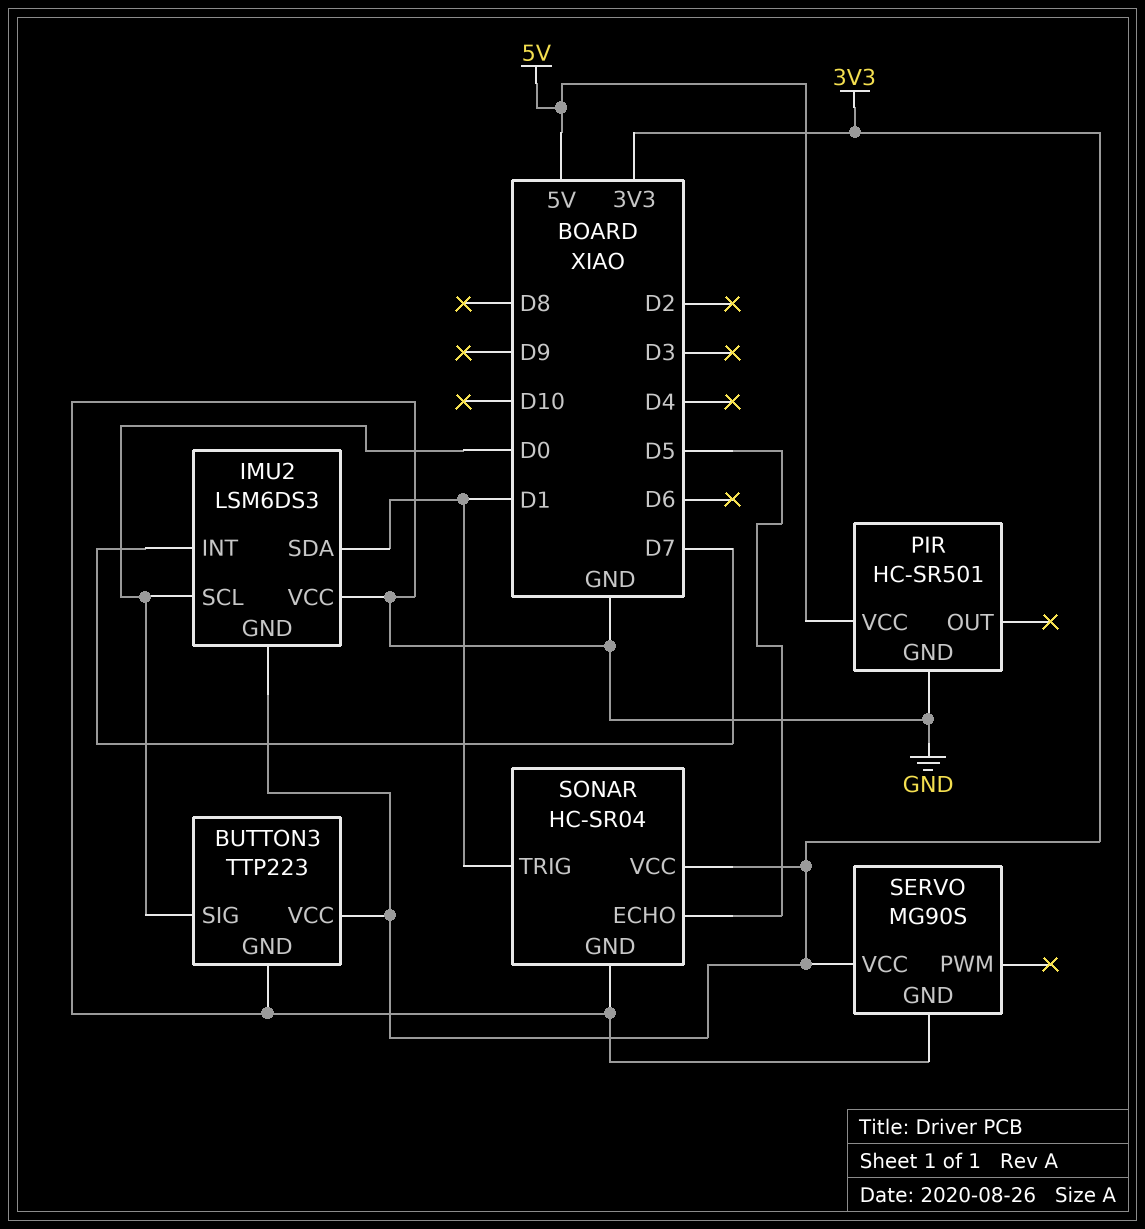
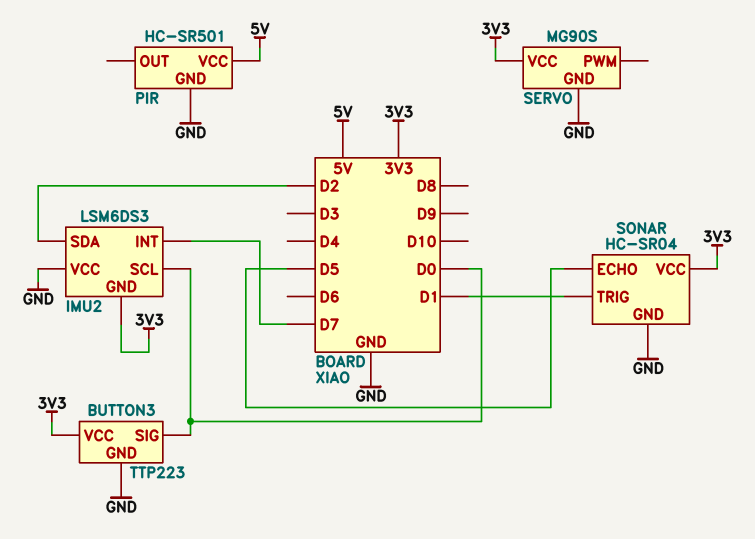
IMU2 pin SDA: D1 -> D2

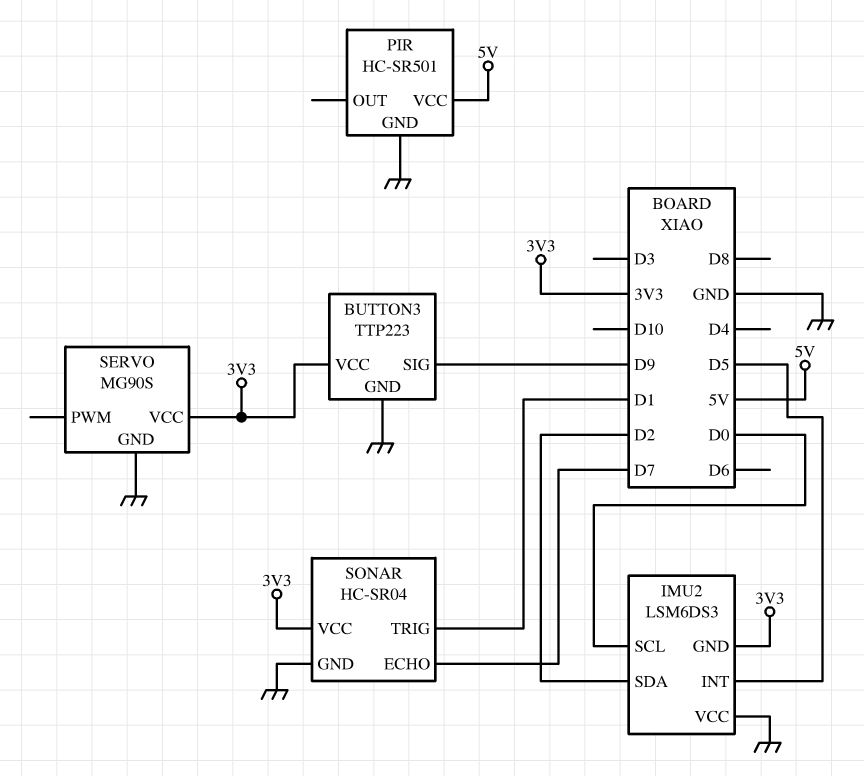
BUTTON3 pin SIG: D0 -> D9
IMU2 pin INT: D7 -> D5
SONAR pin ECHO: D5 -> D7

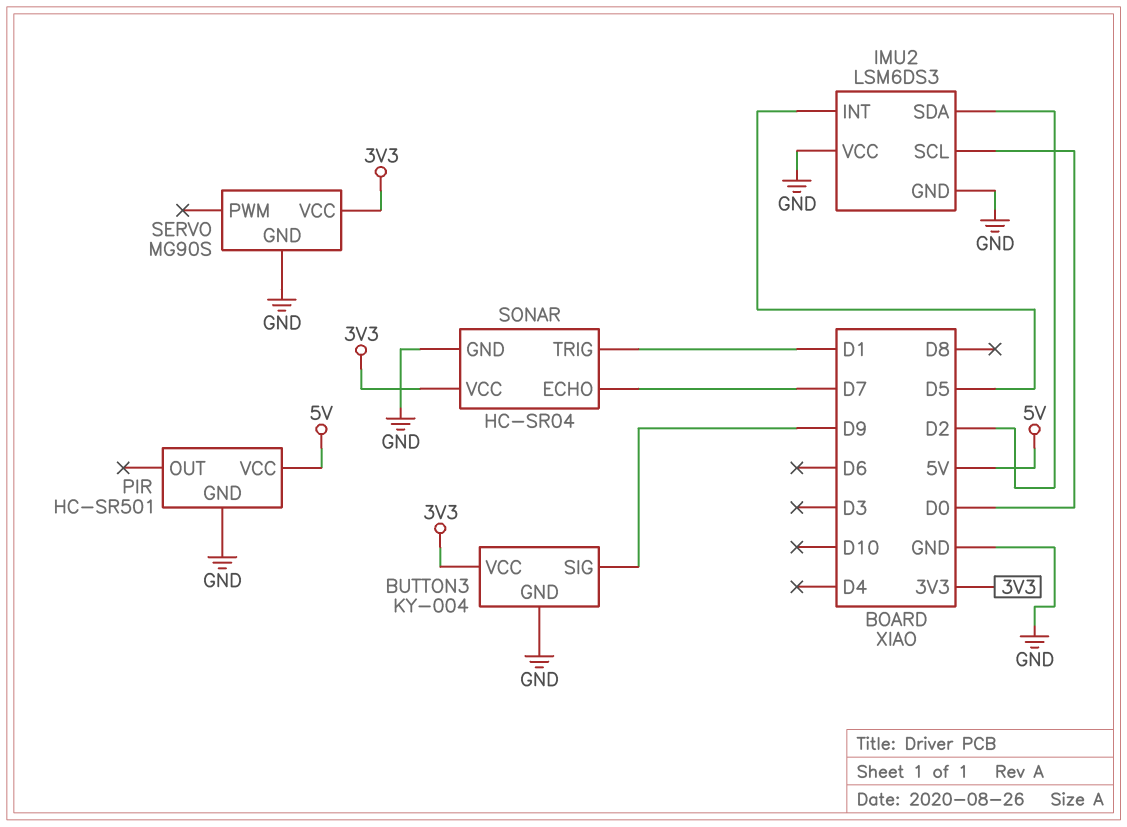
BUTTON3: TTP223 -> KY-004
IMU2 pin GND: 3V3 -> GND

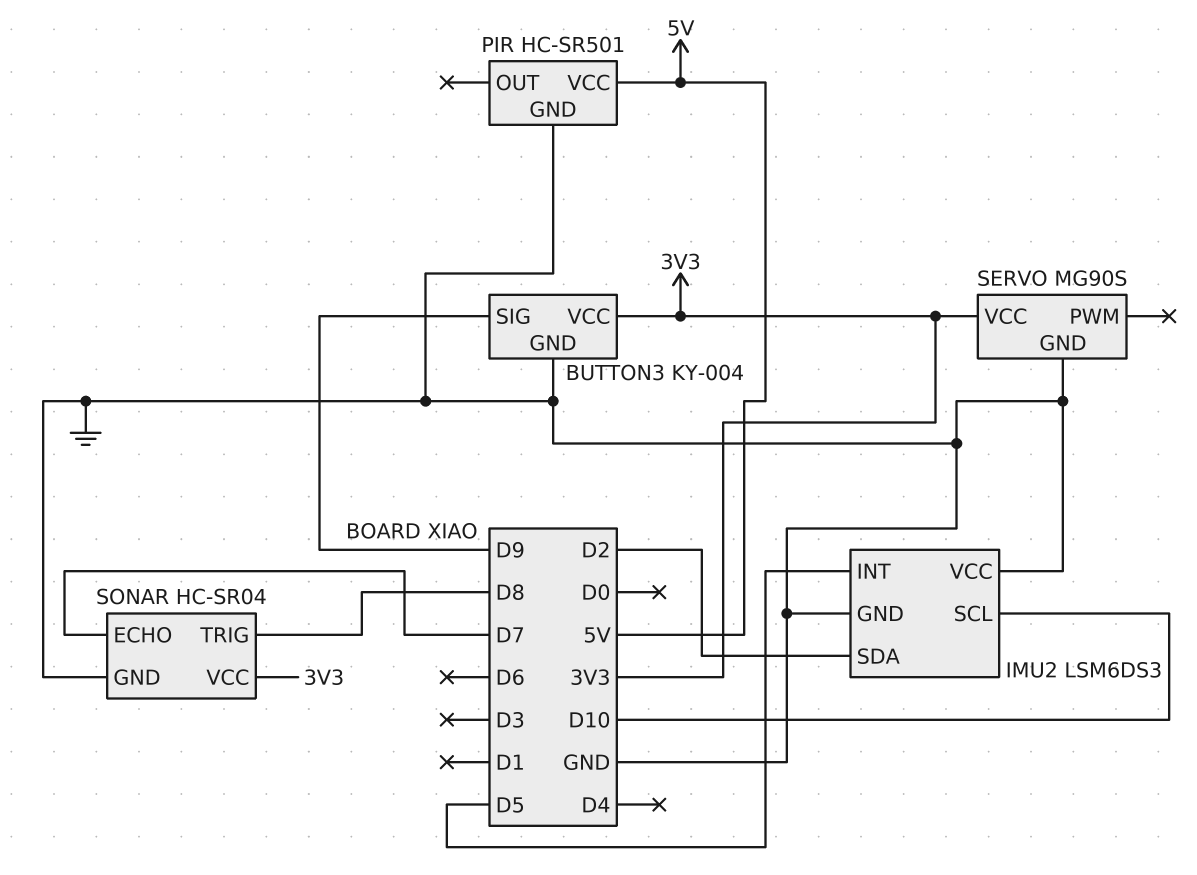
IMU2 pin SCL: D0 -> D10
SONAR pin TRIG: D1 -> D8

